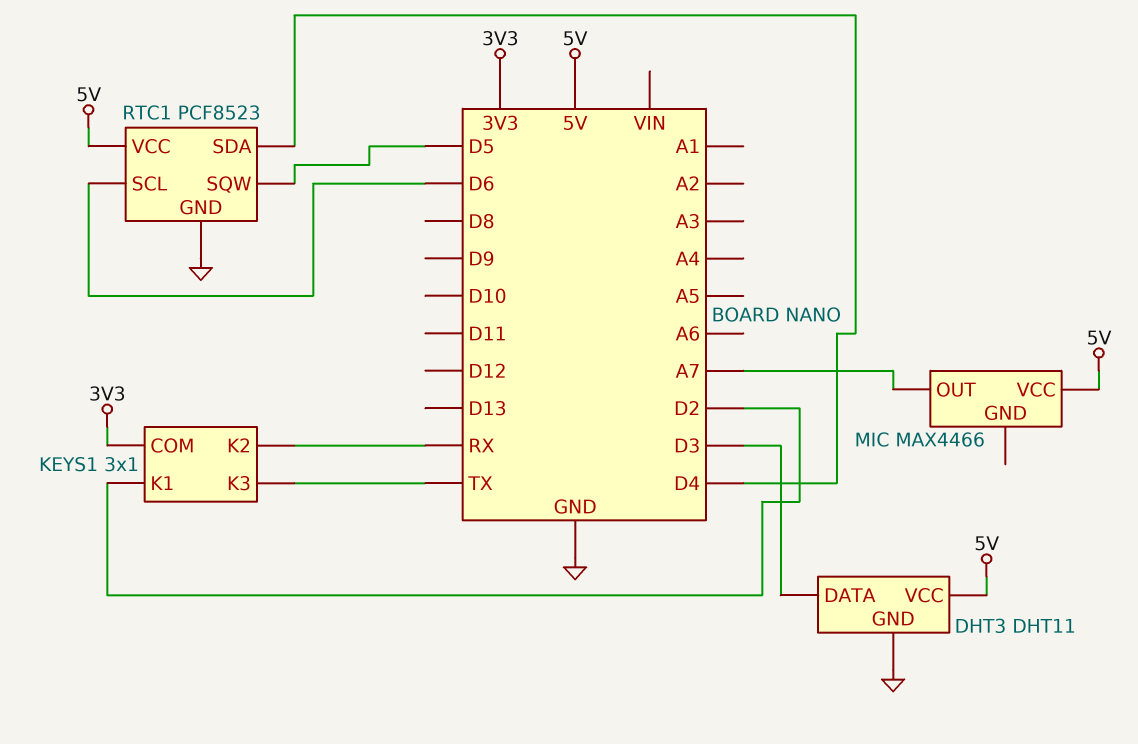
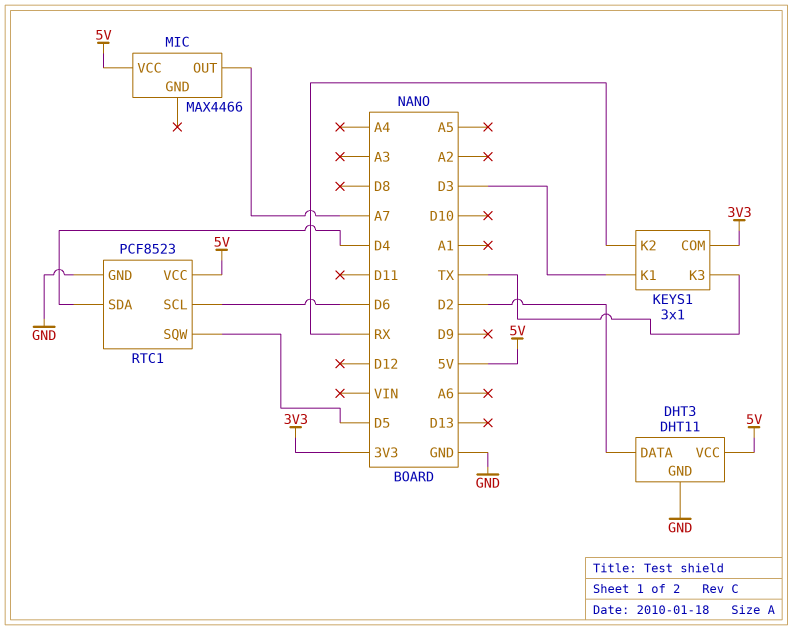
DHT3 pin DATA: D3 -> D2
KEYS1 pin K1: D2 -> D3

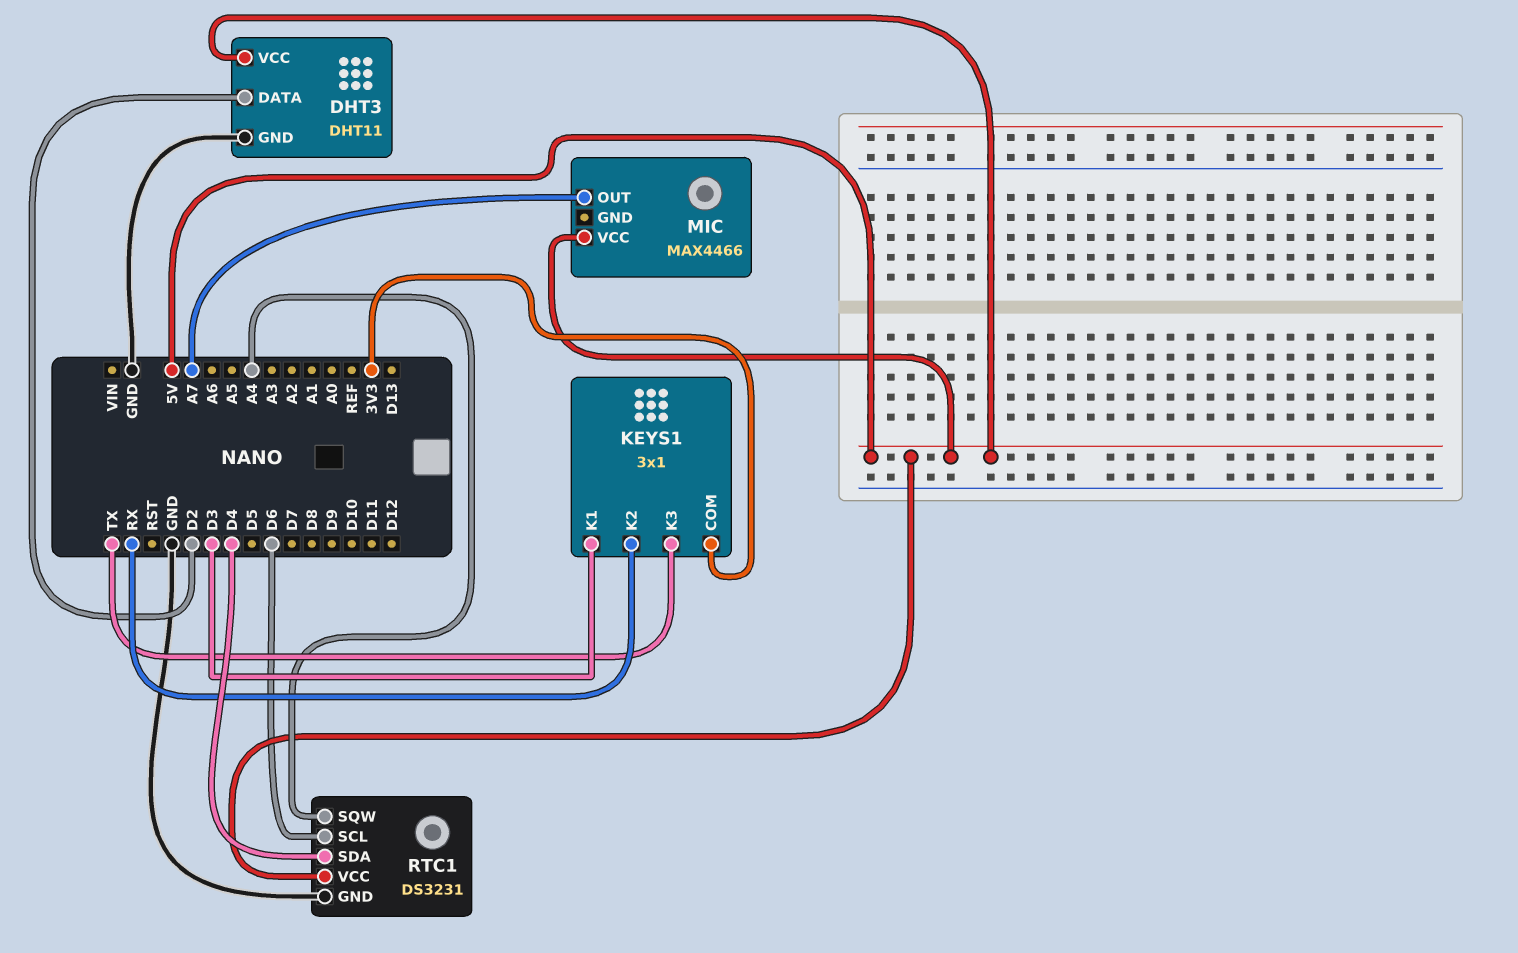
RTC1: PCF8523 -> DS3231
RTC1 pin SQW: D5 -> A4

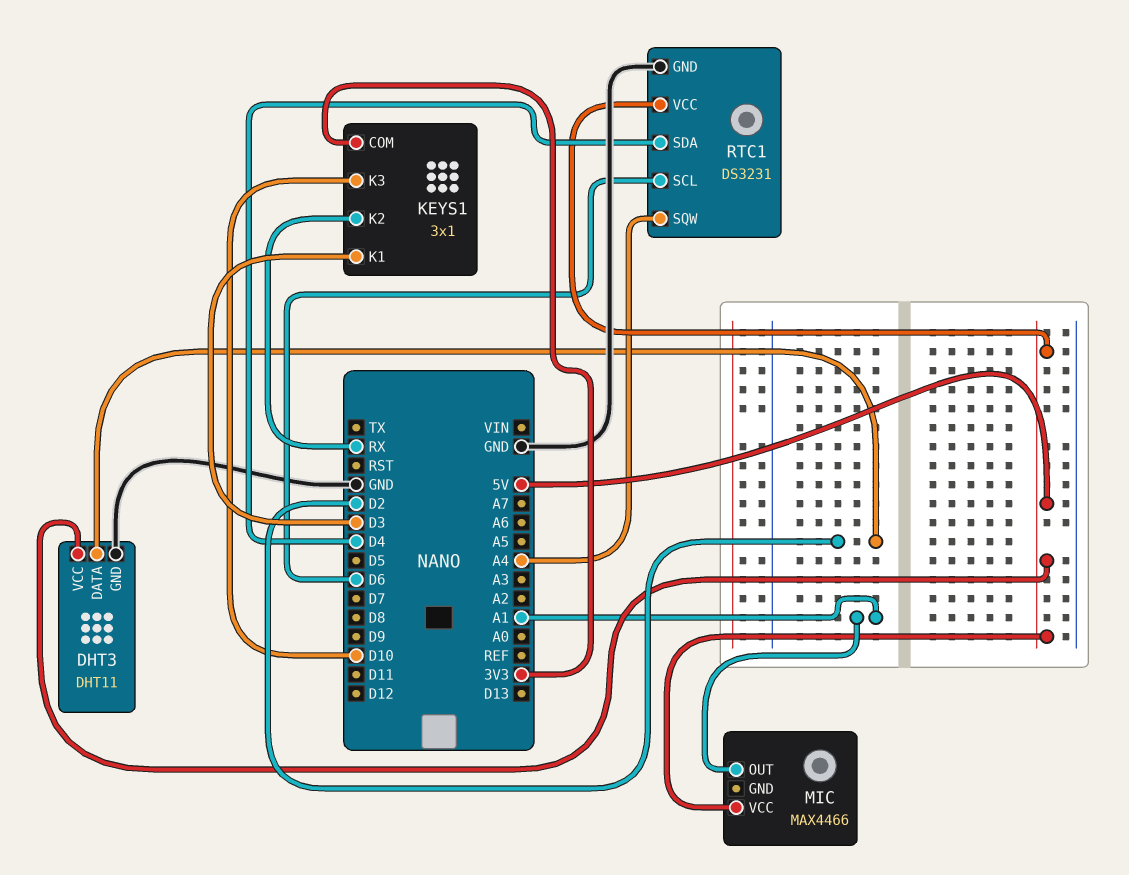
KEYS1 pin K3: TX -> D10
MIC pin OUT: A7 -> A1

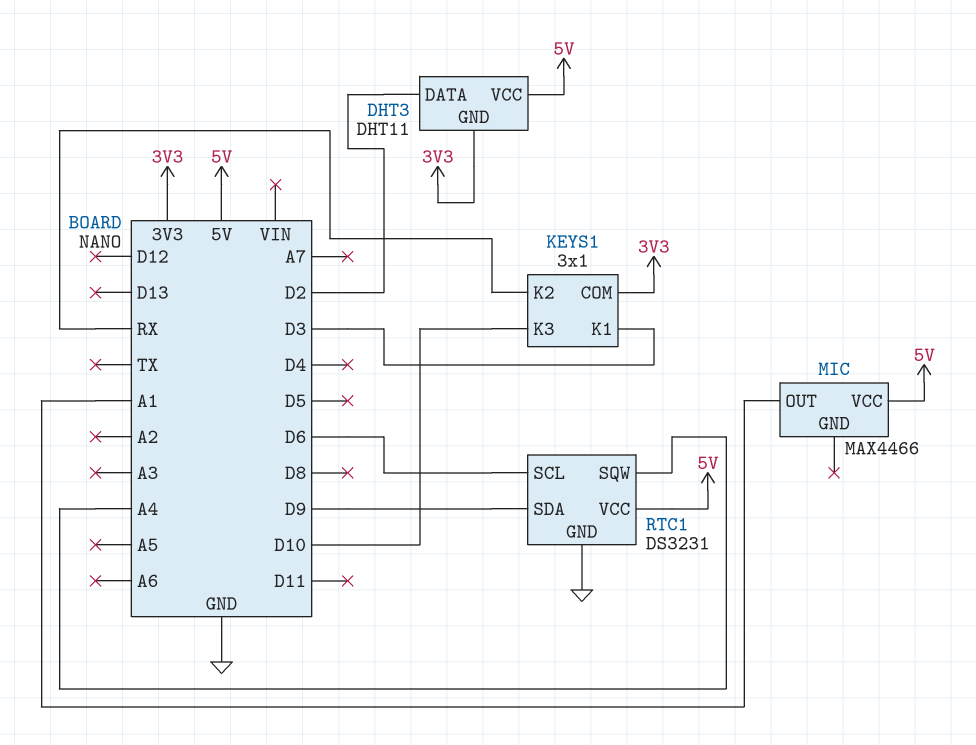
DHT3 pin GND: GND -> 3V3
RTC1 pin SDA: D4 -> D9

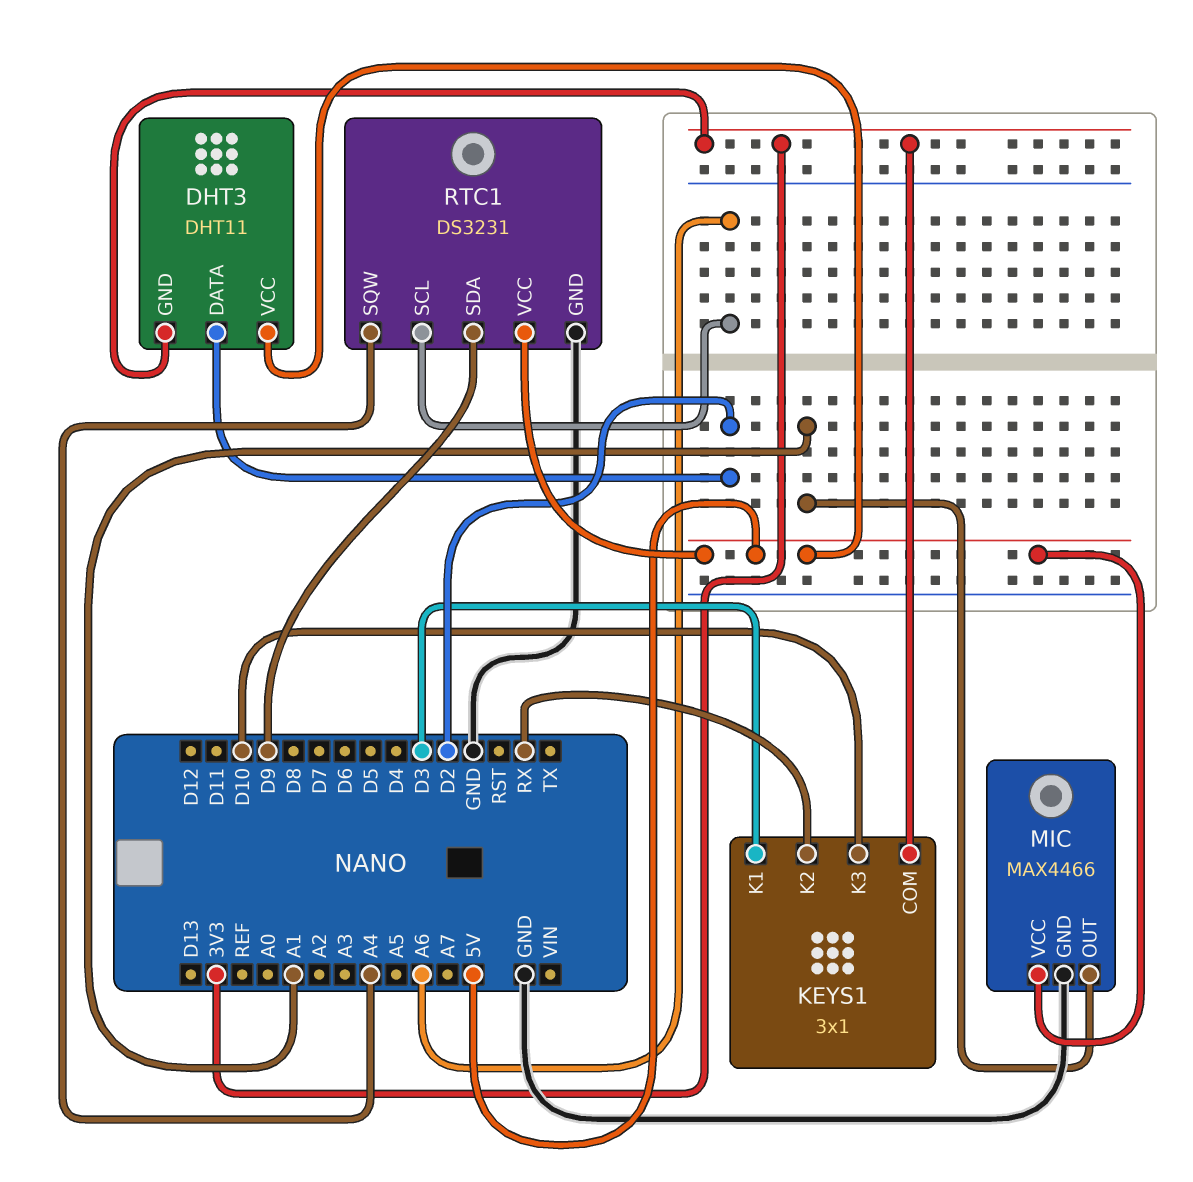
MIC pin GND: none -> GND
RTC1 pin SCL: D6 -> A6

